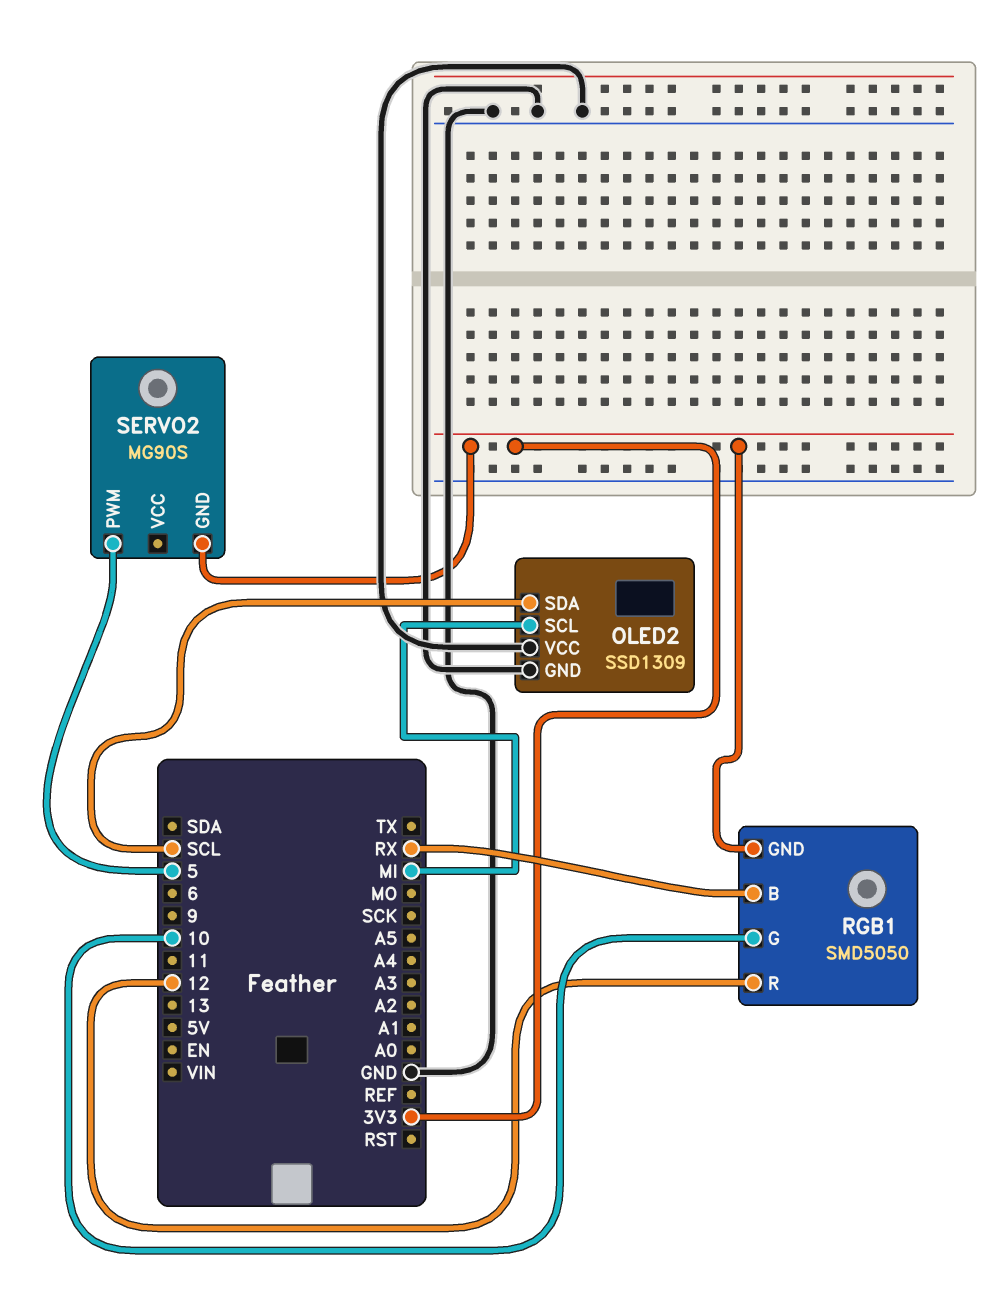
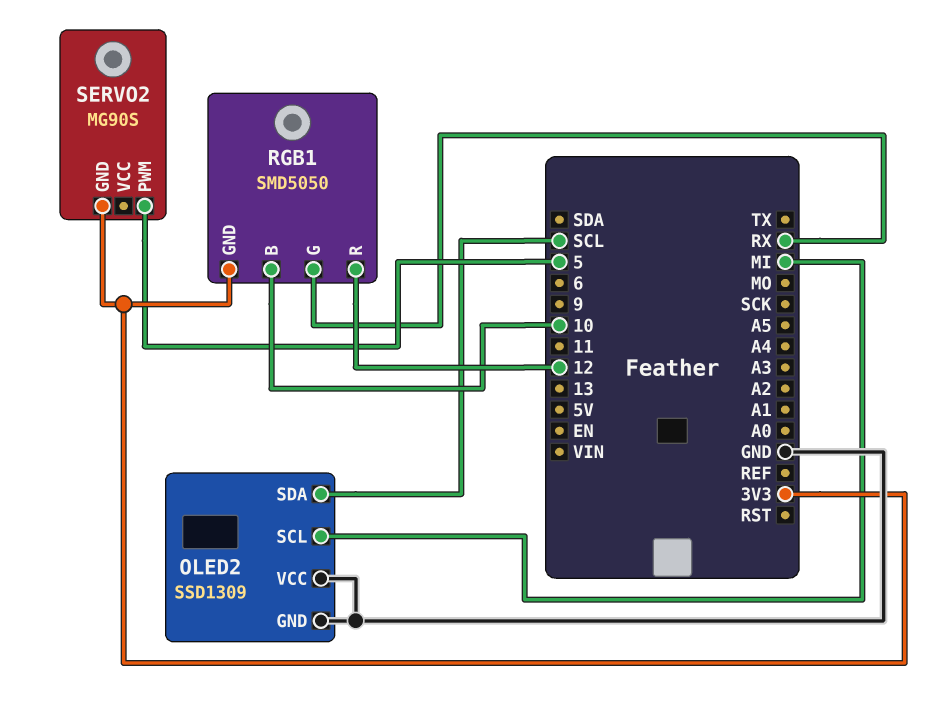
RGB1 pin B: RX -> 10
RGB1 pin G: 10 -> RX

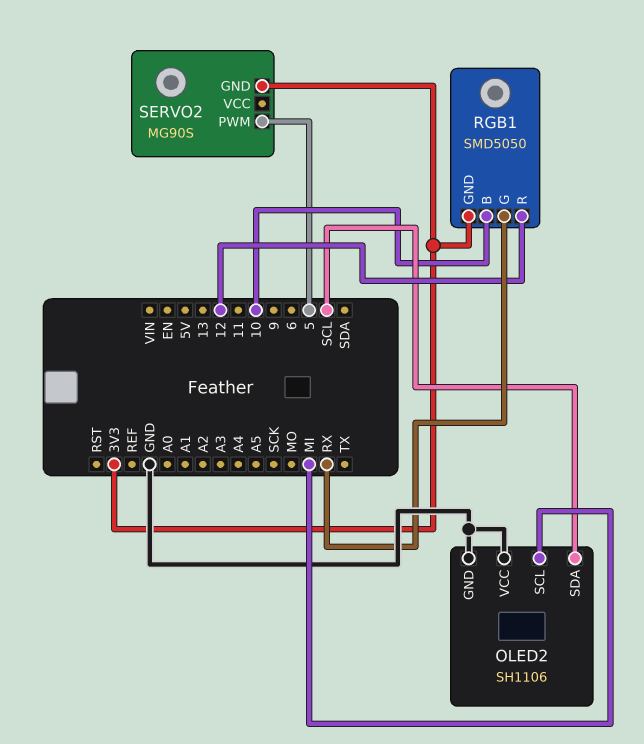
OLED2: SSD1309 -> SH1106

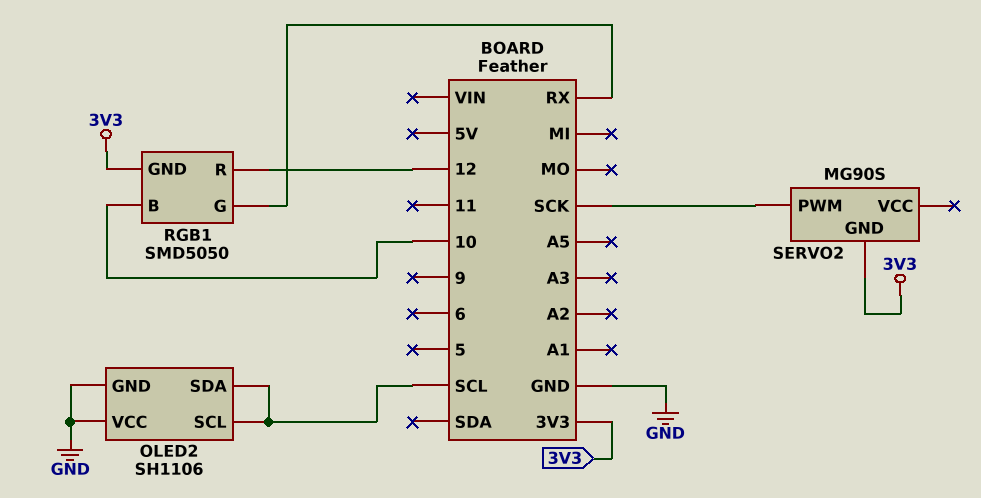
OLED2 pin SCL: MI -> SCL
SERVO2 pin PWM: 5 -> SCK

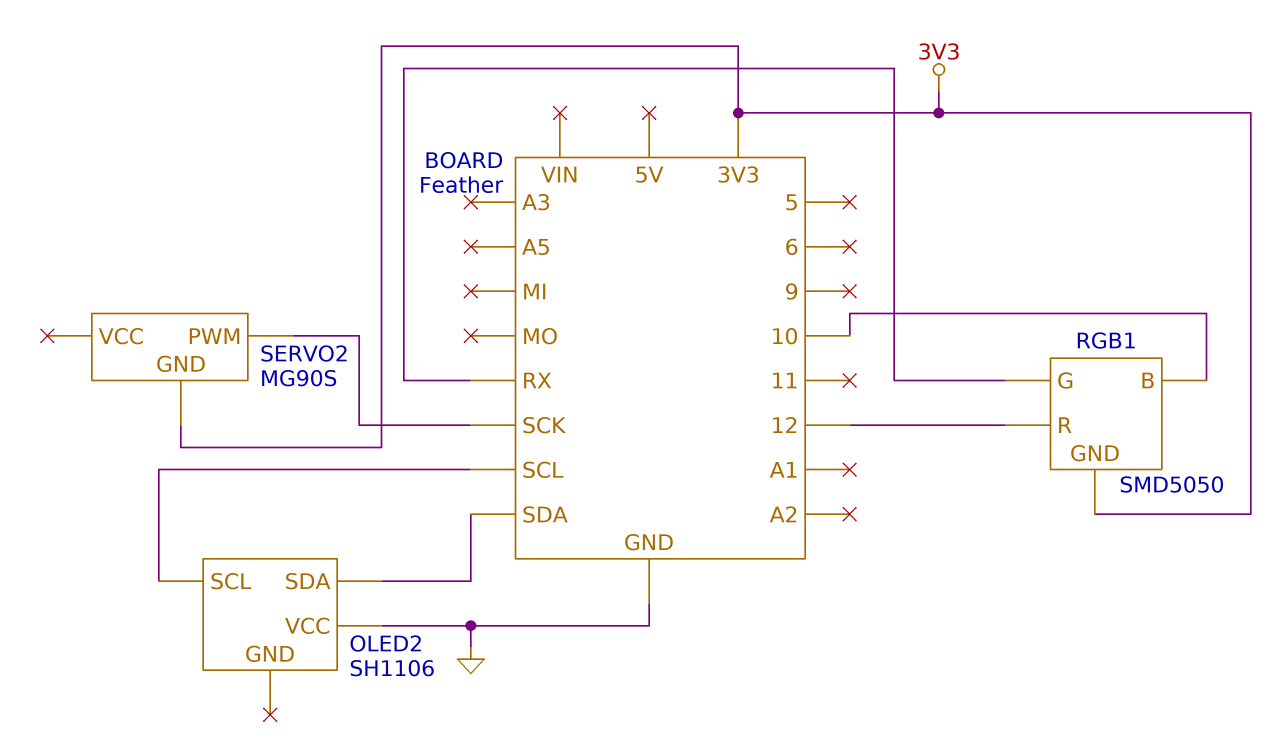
OLED2 pin GND: GND -> none
OLED2 pin SDA: SCL -> SDA

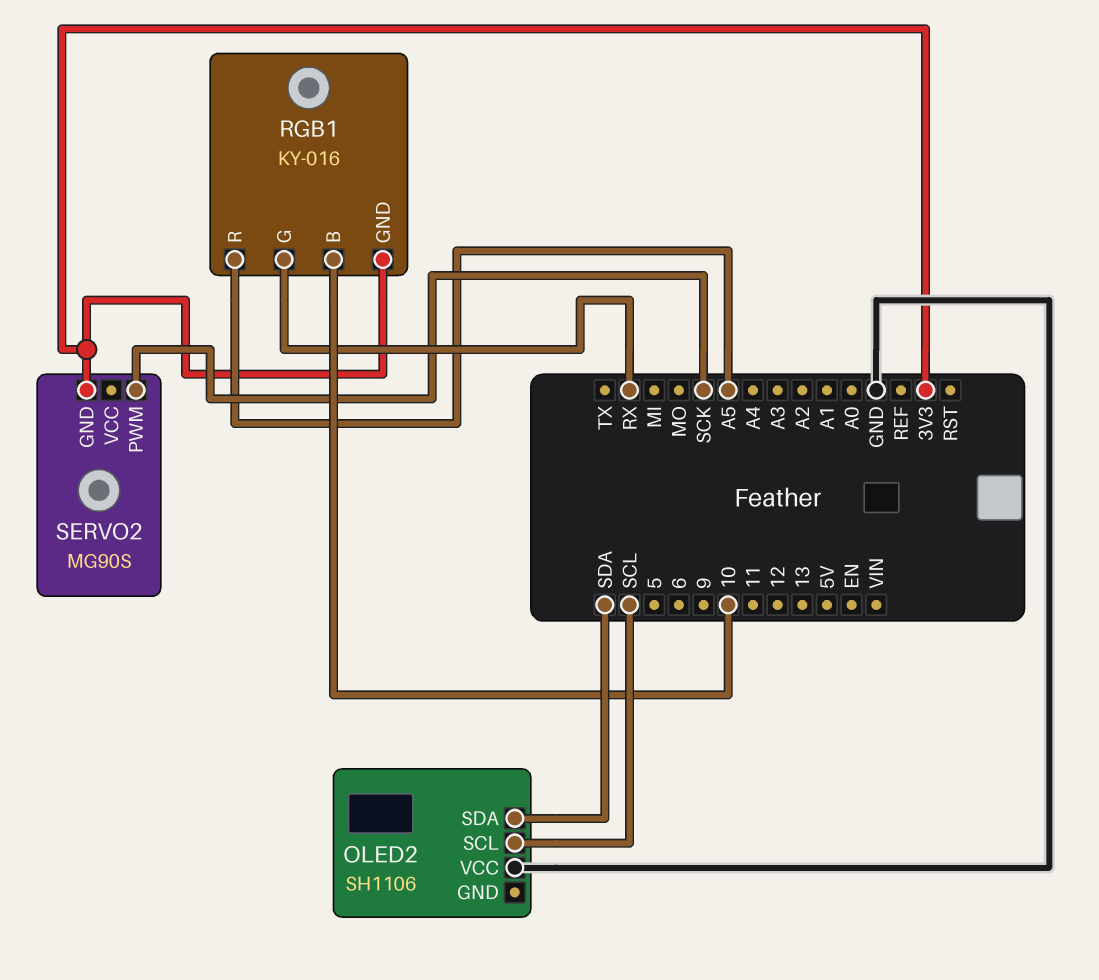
RGB1: SMD5050 -> KY-016
RGB1 pin R: 12 -> A5

